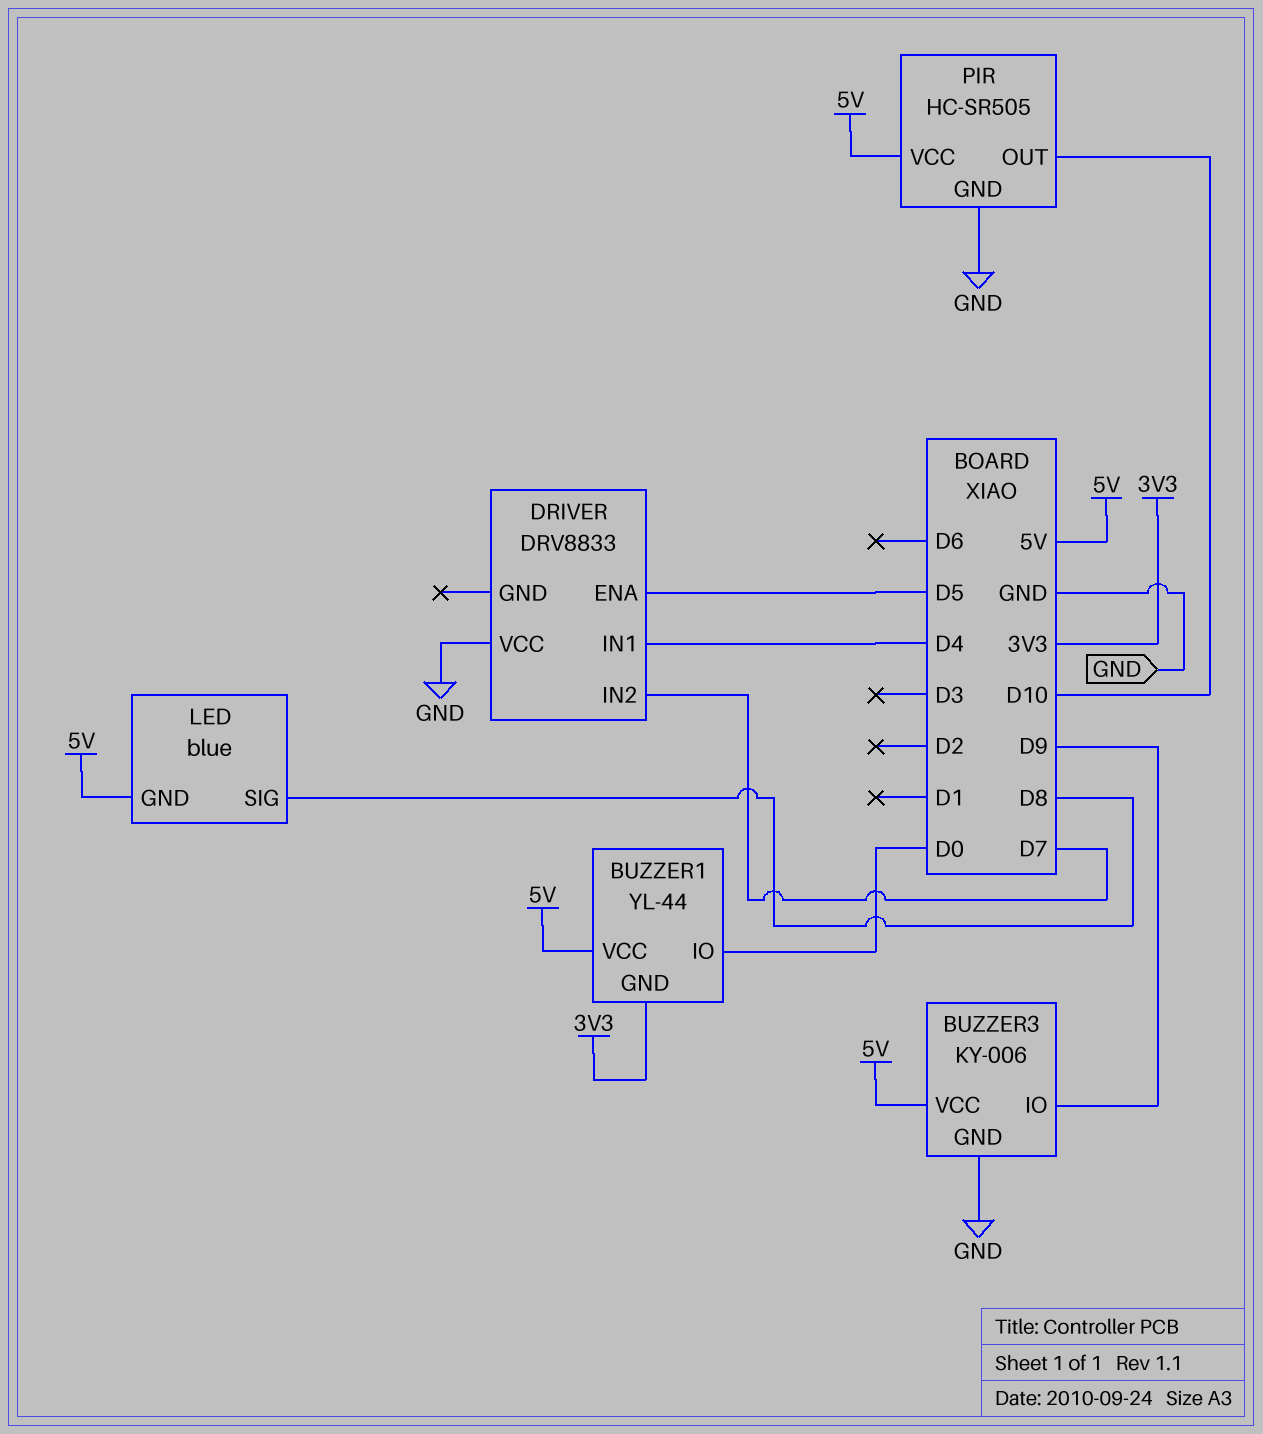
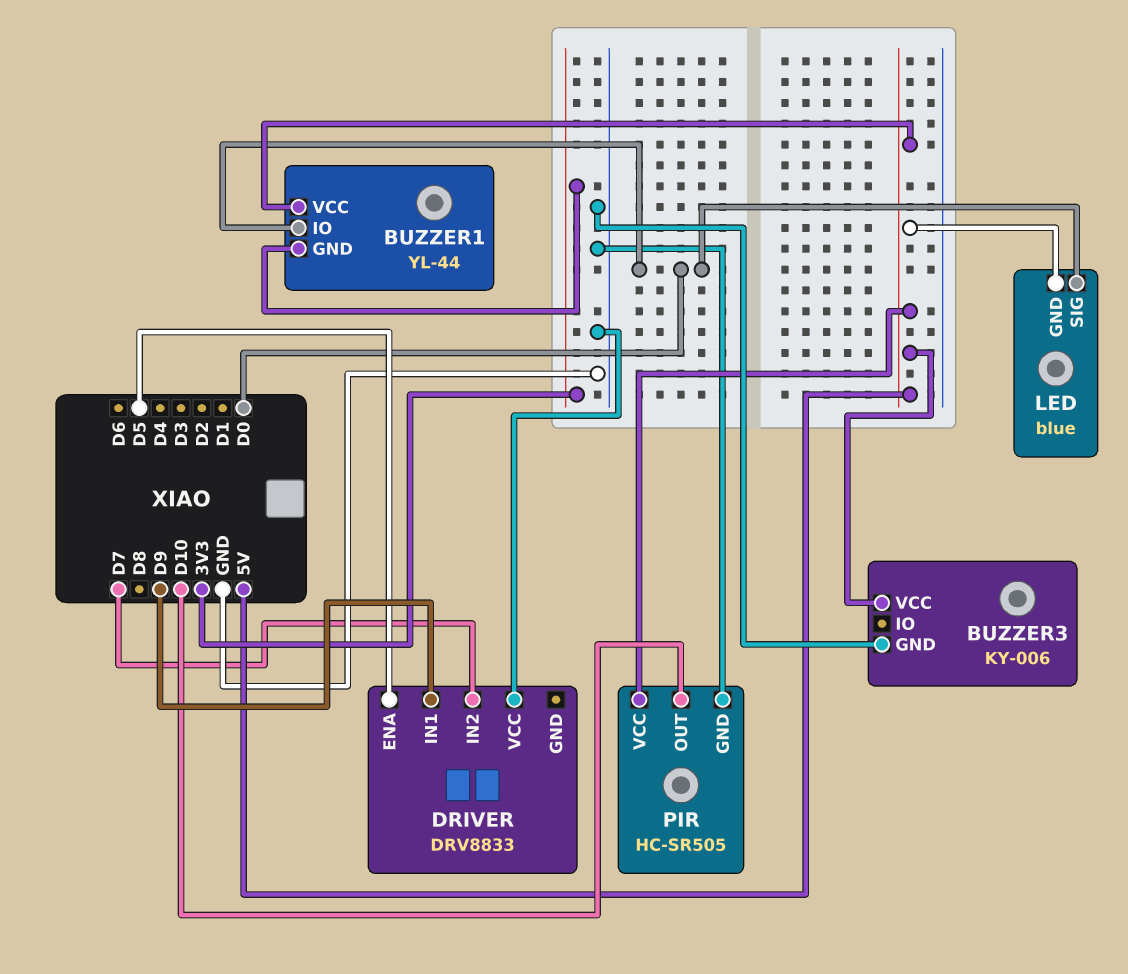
BUZZER3 pin IO: D9 -> none
DRIVER pin IN1: D4 -> D9
LED pin SIG: D8 -> D0

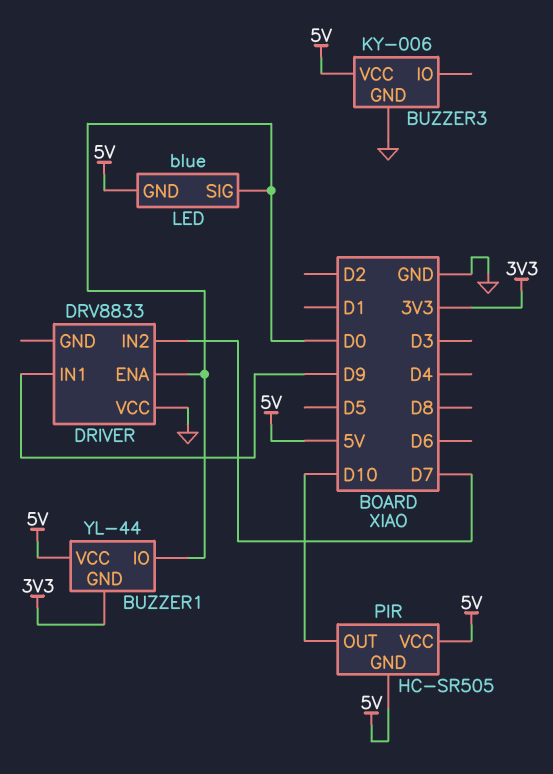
DRIVER pin ENA: D5 -> D0
PIR pin GND: GND -> 5V

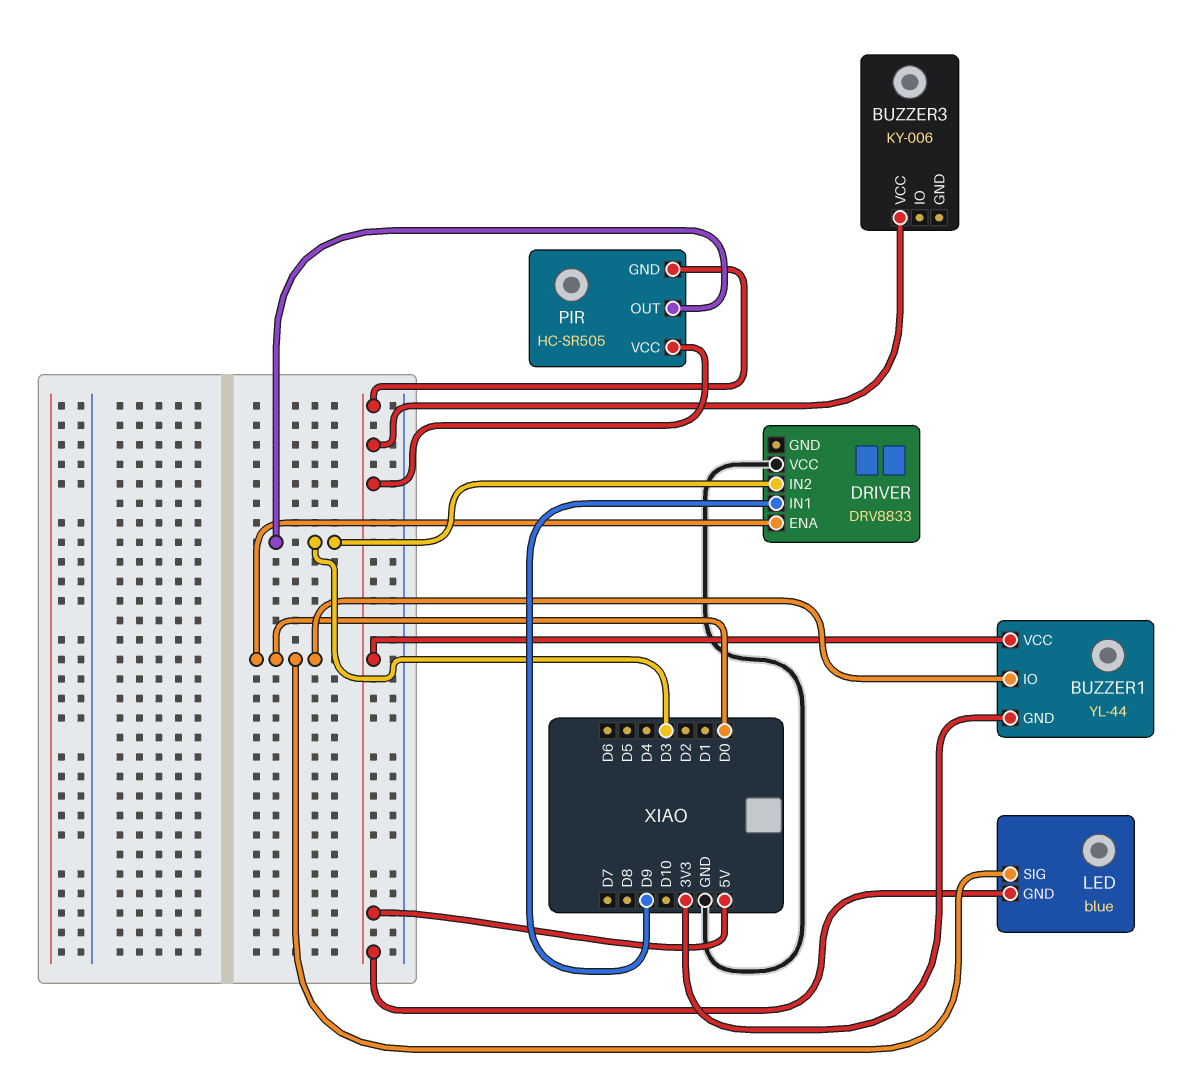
BUZZER3 pin GND: GND -> none
DRIVER pin IN2: D7 -> D3
PIR pin OUT: D10 -> D3

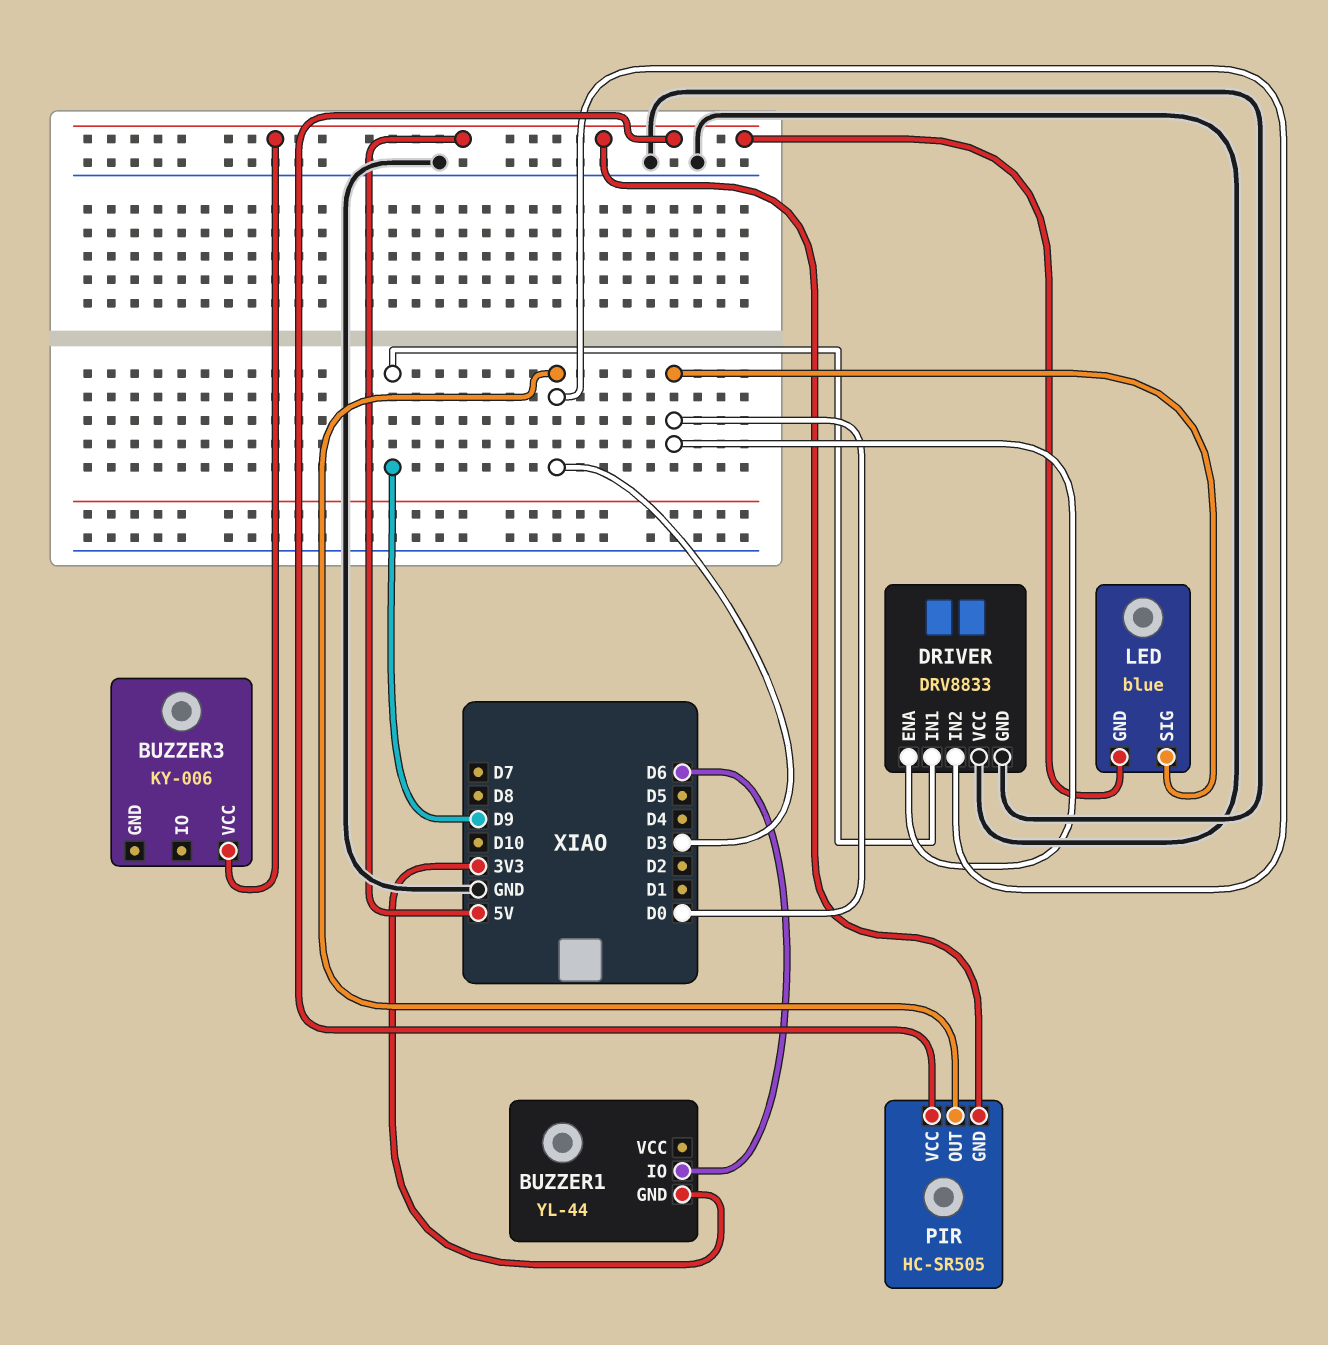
BUZZER1 pin IO: D0 -> D6
BUZZER1 pin VCC: 5V -> none
DRIVER pin GND: none -> GND

